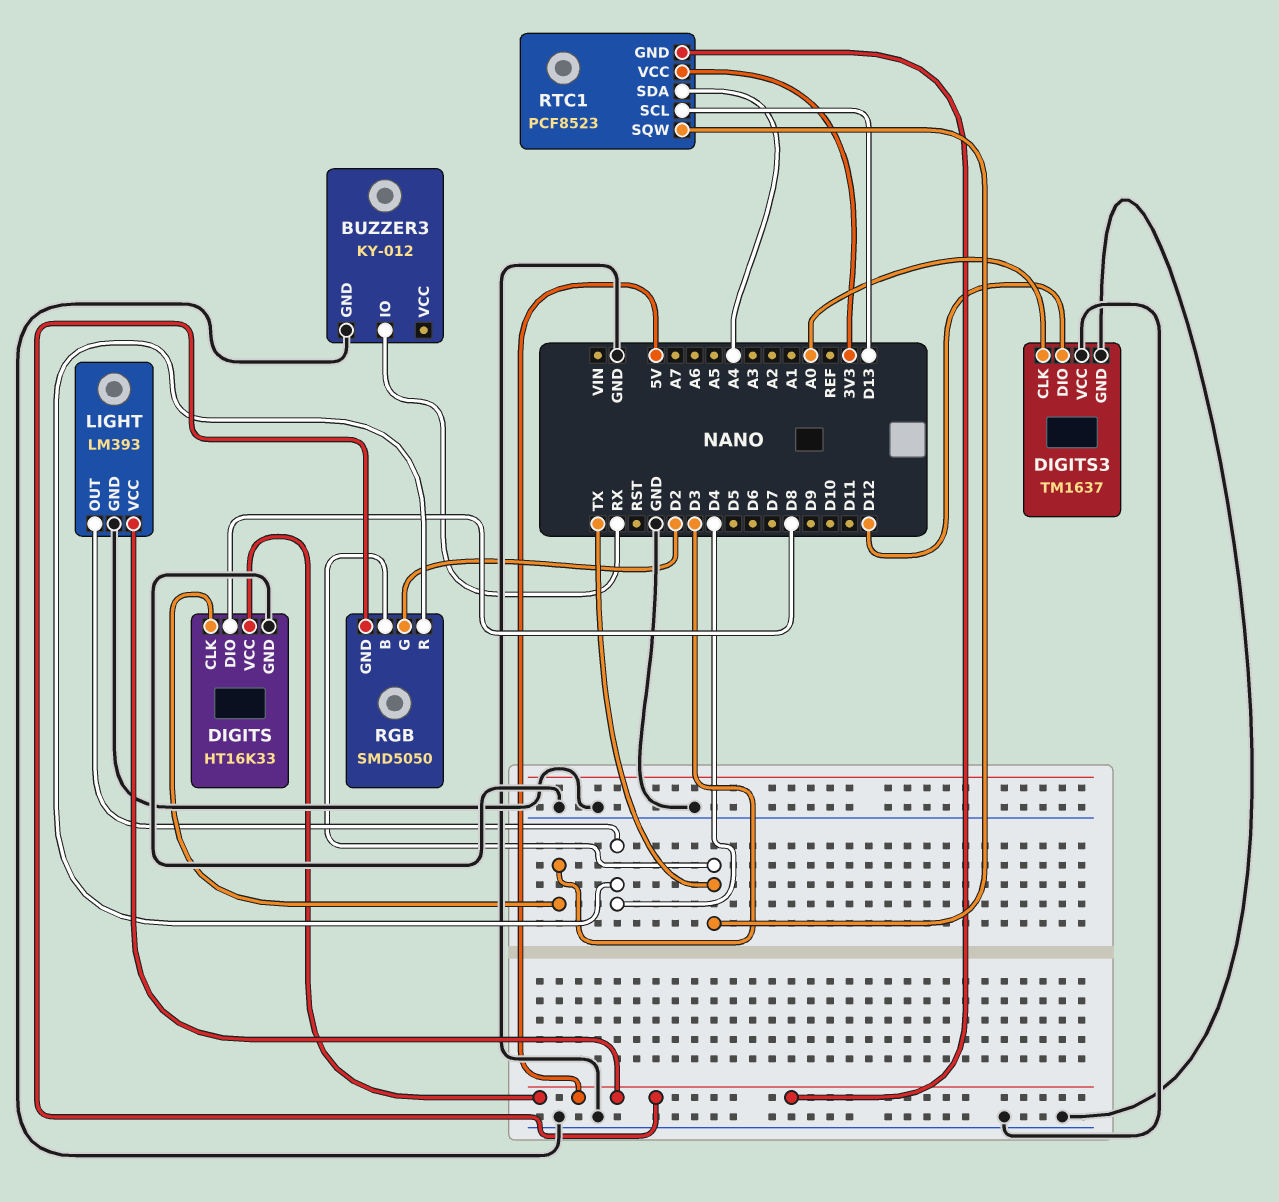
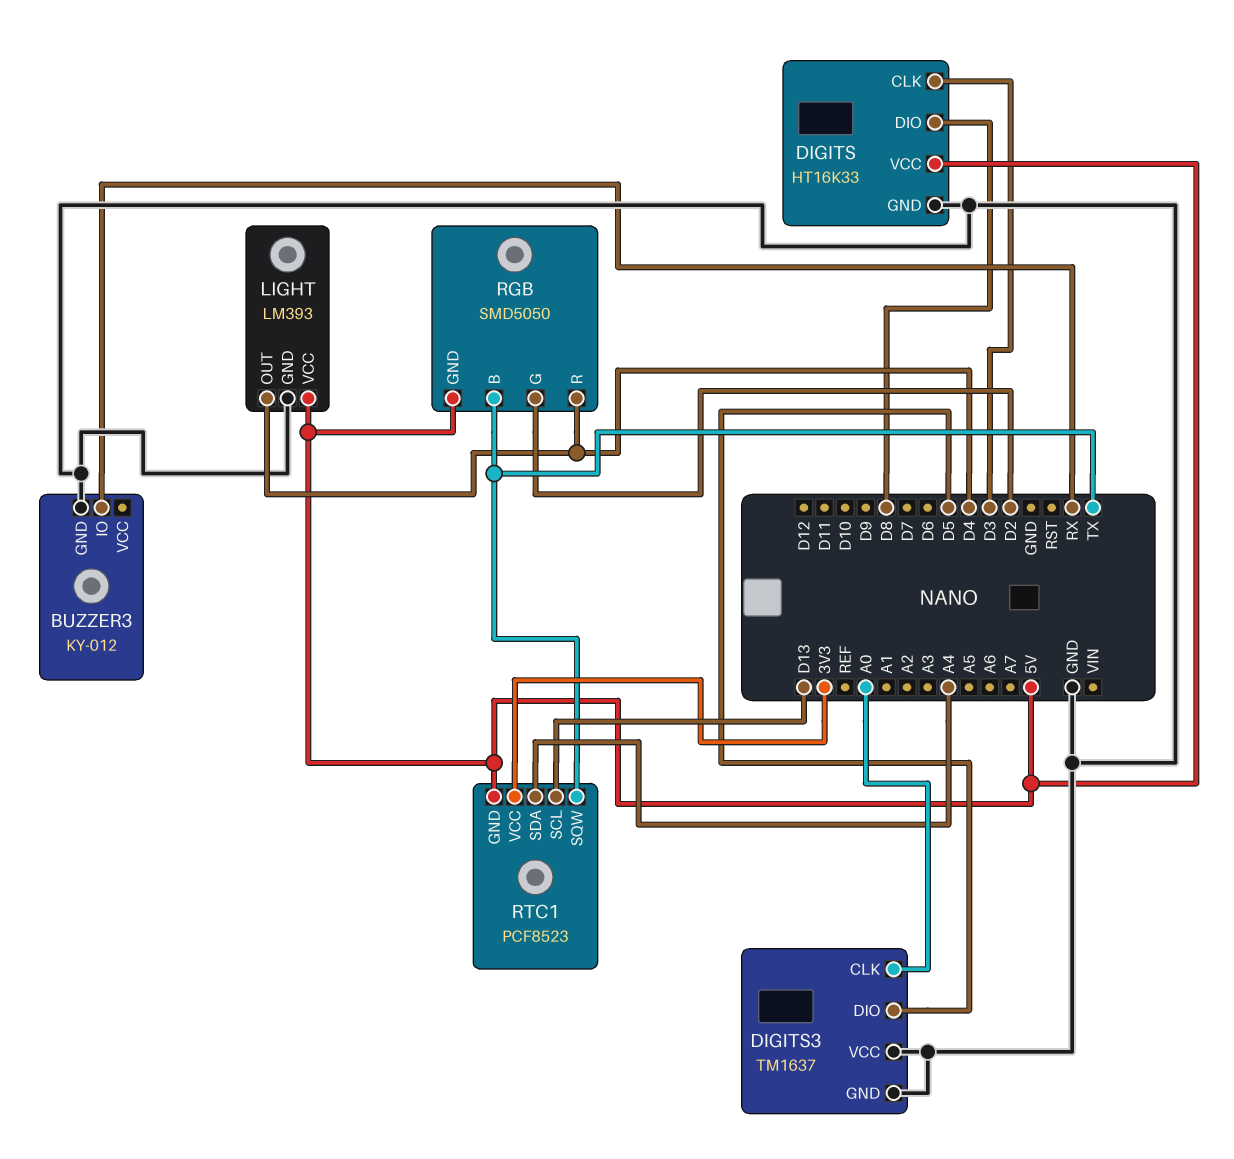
DIGITS3 pin DIO: D12 -> D5

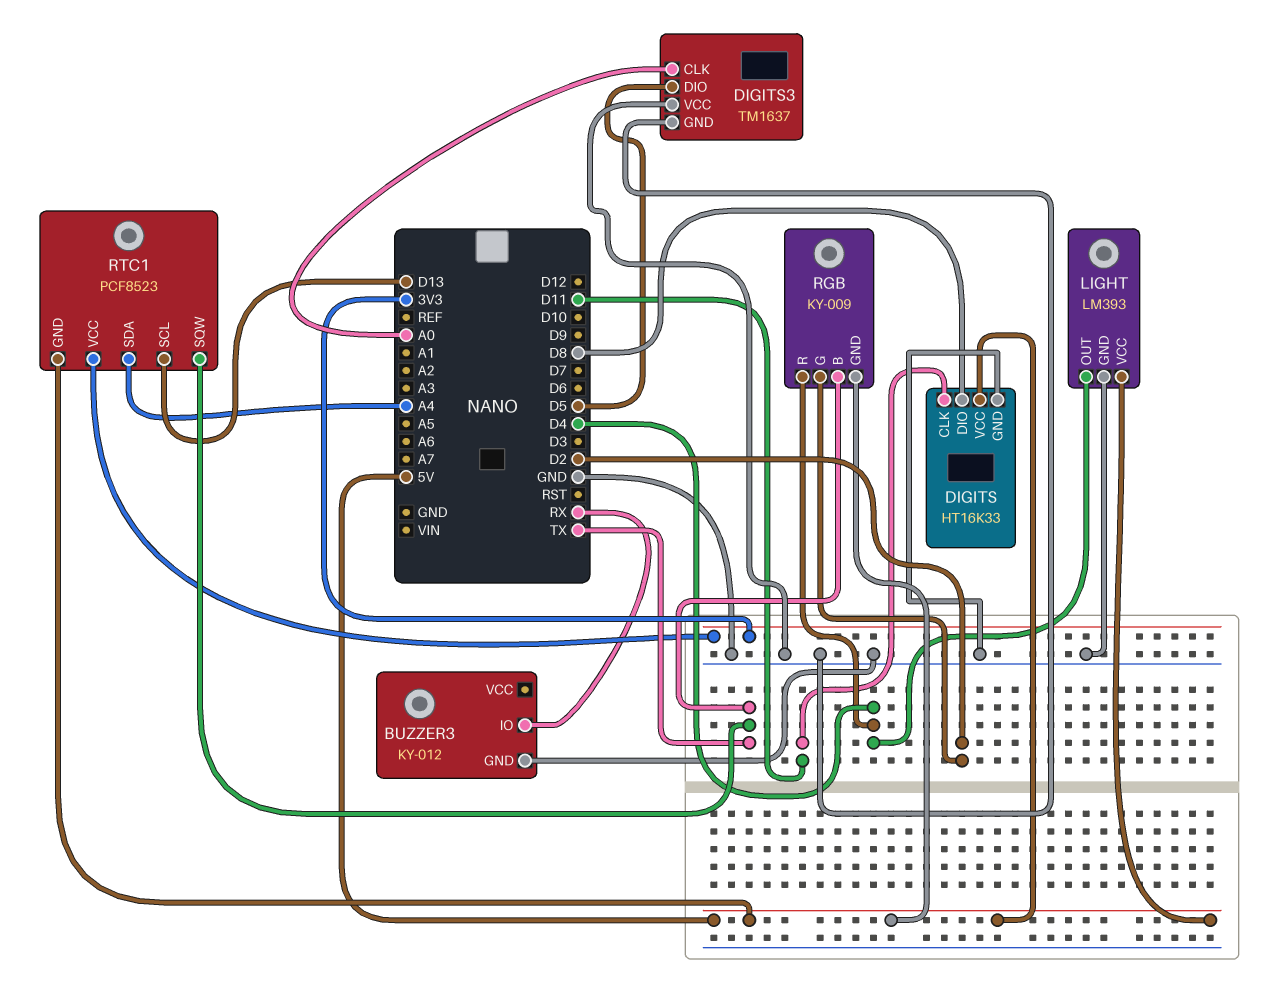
DIGITS pin CLK: D3 -> D11
RGB: SMD5050 -> KY-009

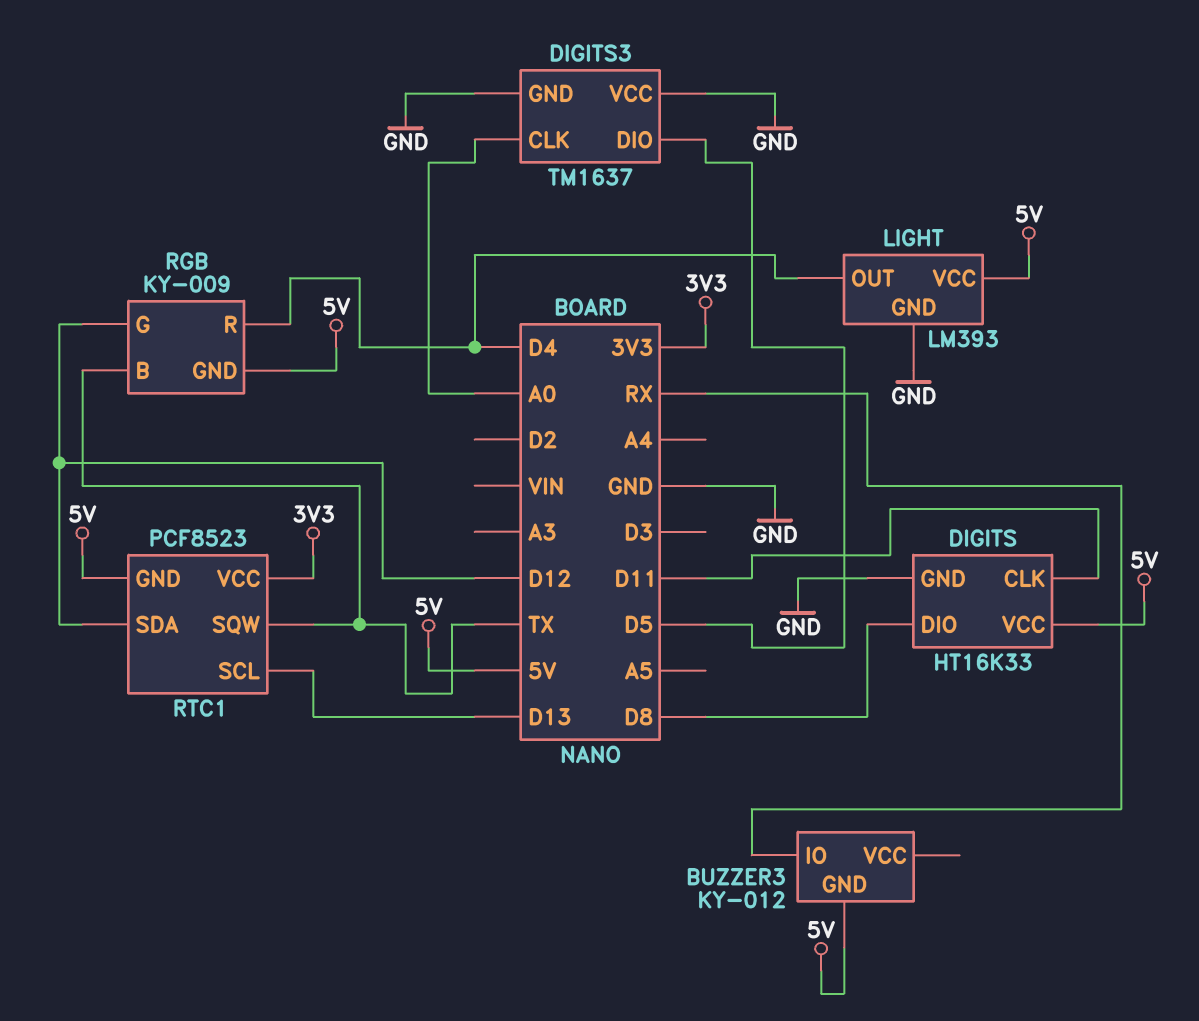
BUZZER3 pin GND: GND -> 5V
RGB pin G: D2 -> D12
RTC1 pin SDA: A4 -> D12

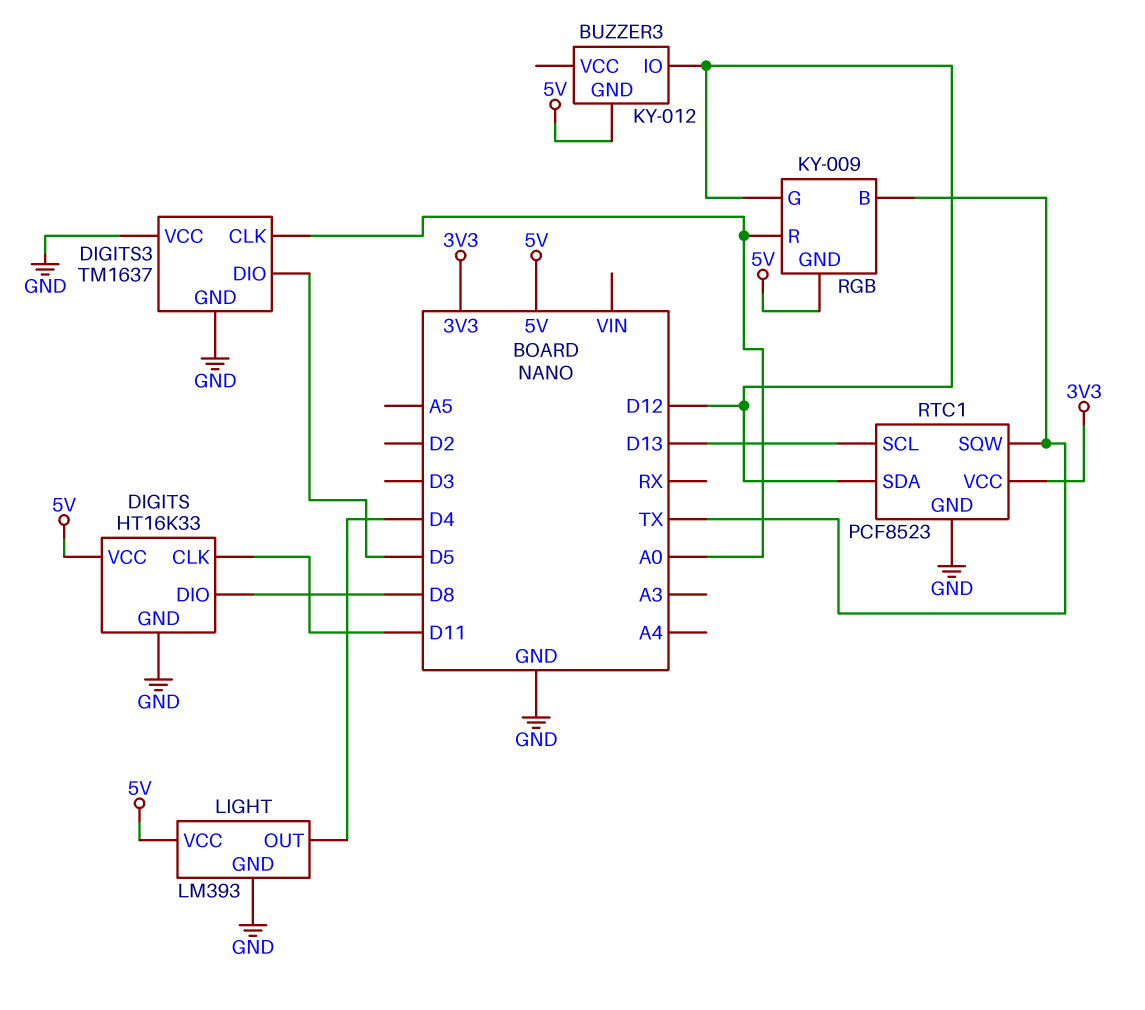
BUZZER3 pin IO: RX -> D12
RGB pin R: D4 -> A0
RTC1 pin GND: 5V -> GND

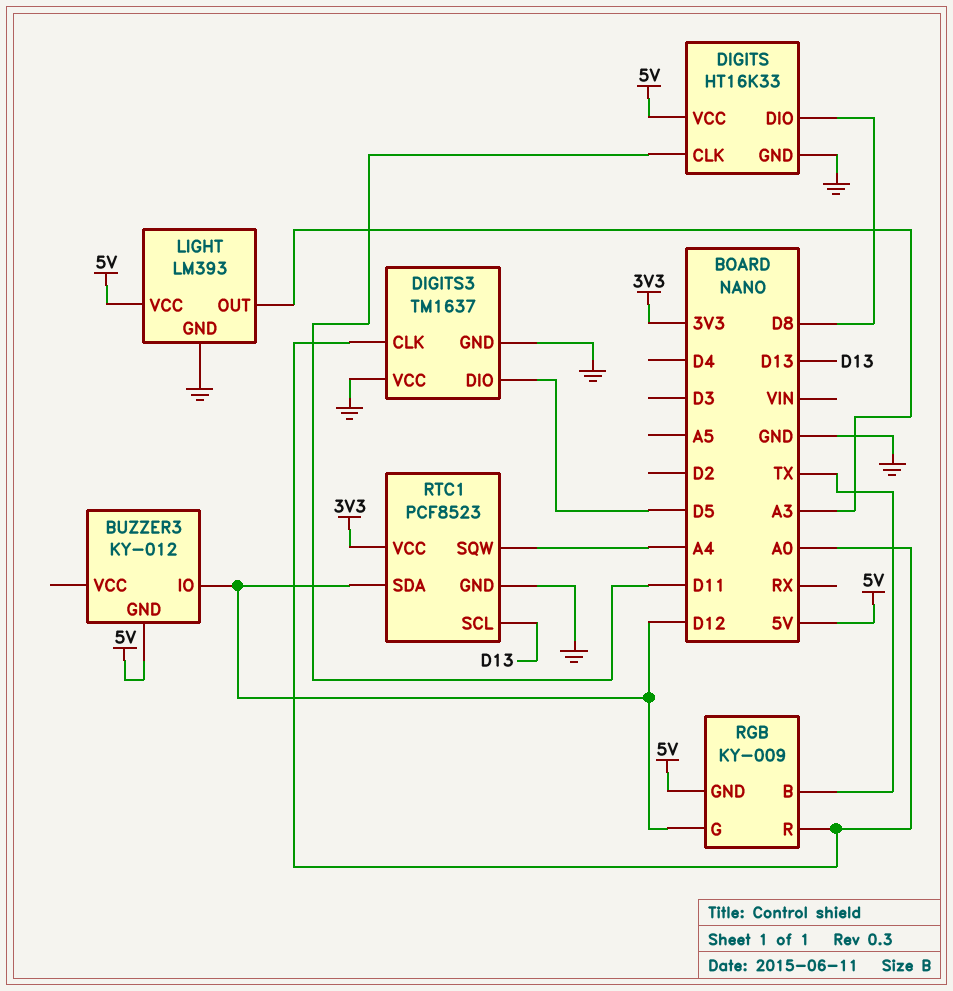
LIGHT pin OUT: D4 -> A3
RTC1 pin SQW: TX -> A4

